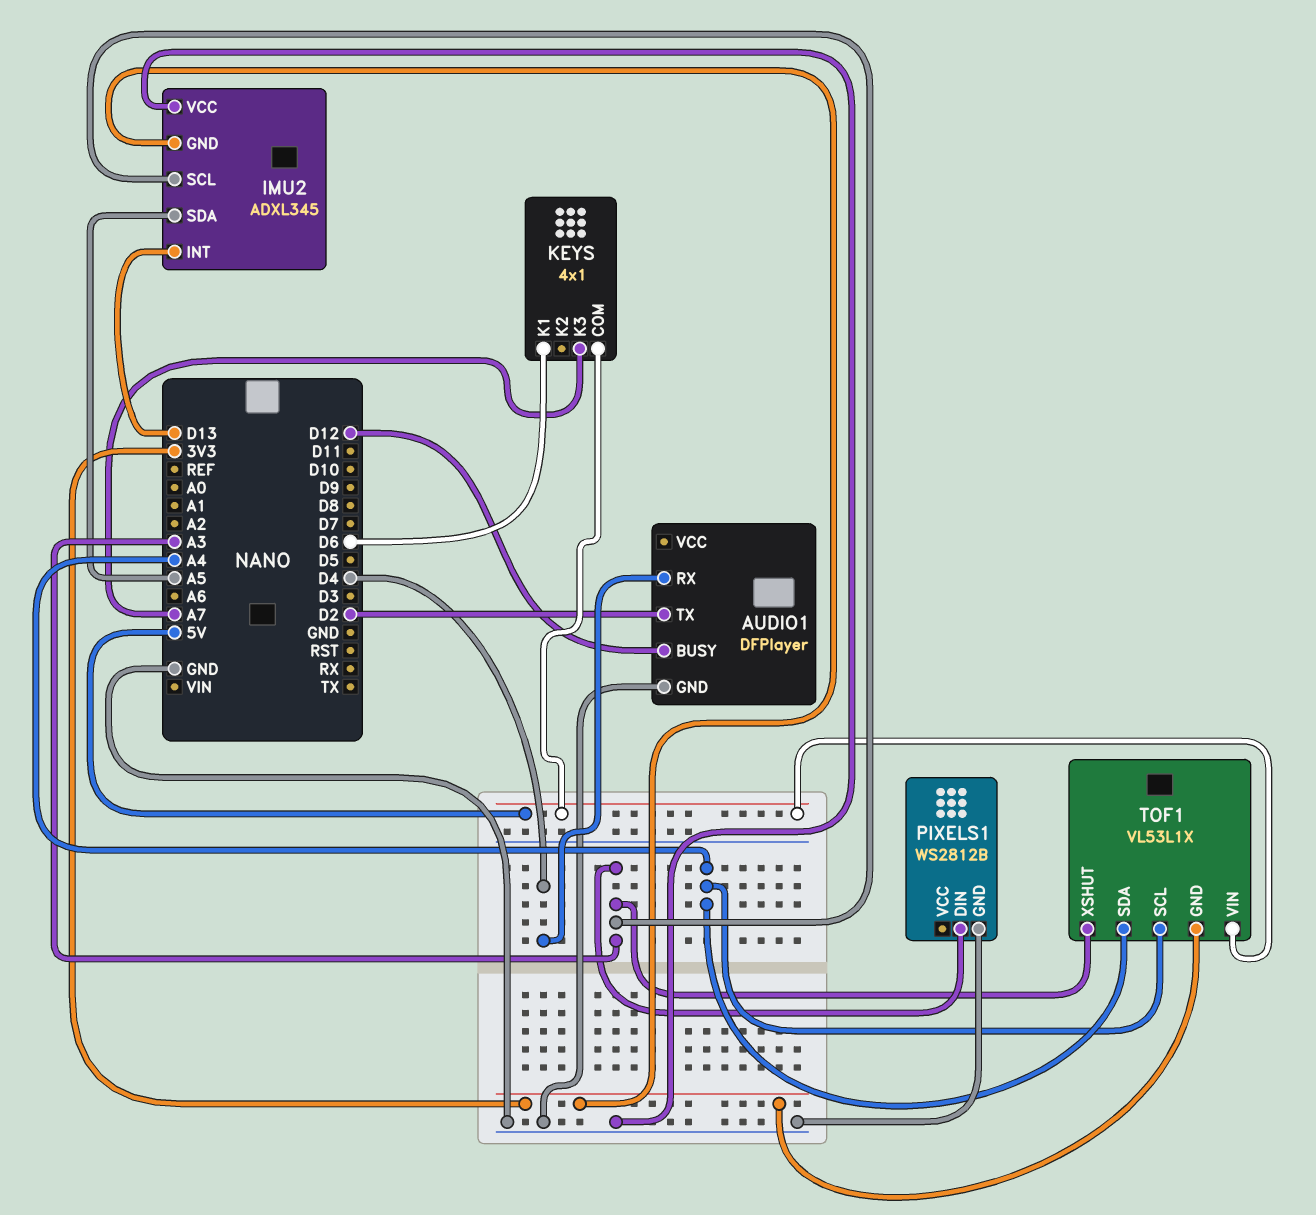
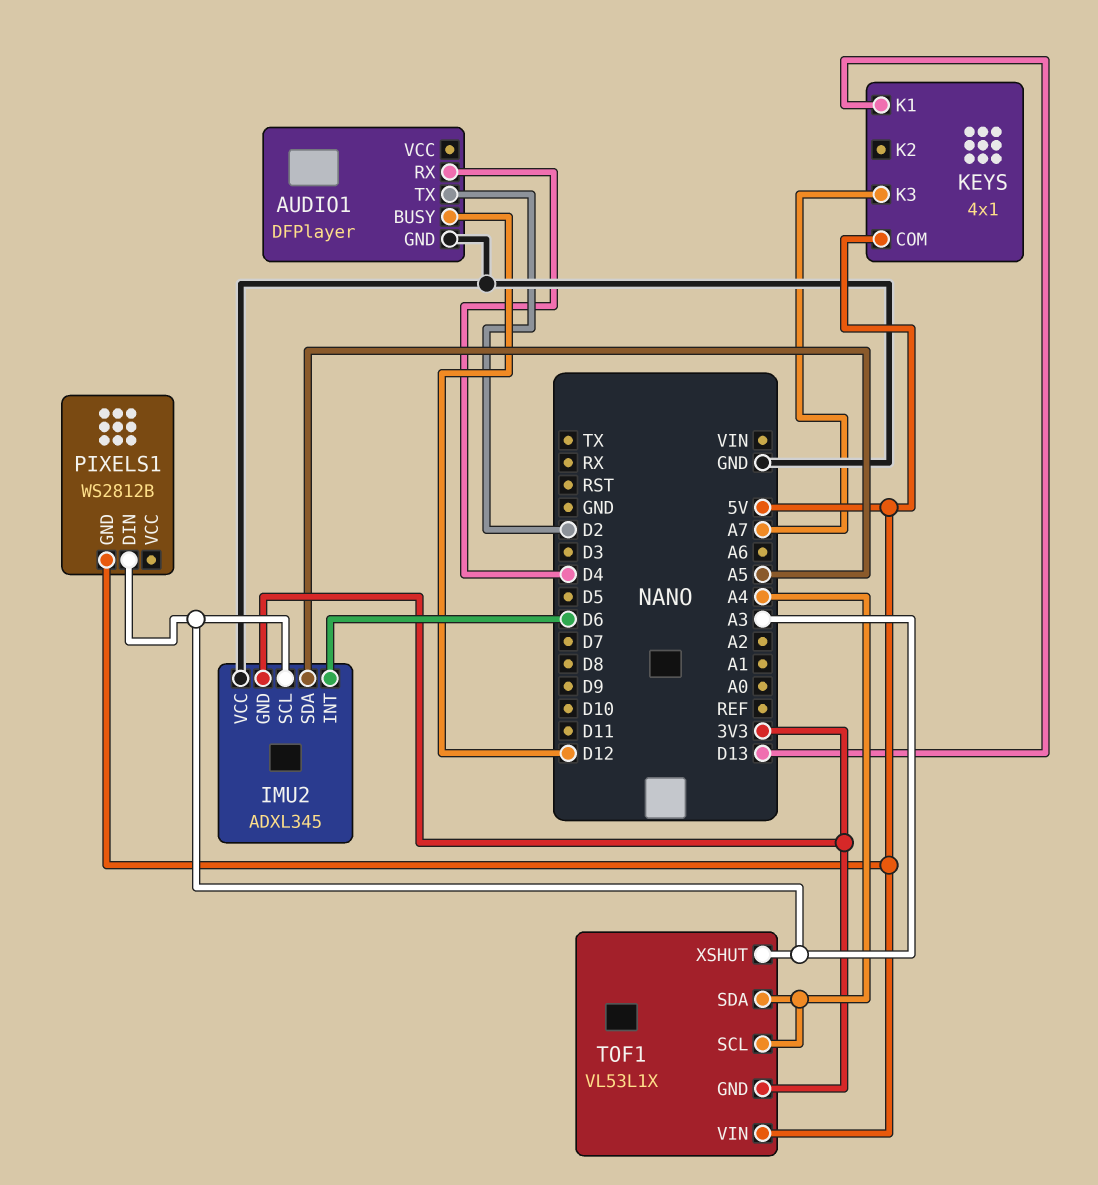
IMU2 pin INT: D13 -> D6
KEYS pin K1: D6 -> D13
PIXELS1 pin GND: GND -> 5V

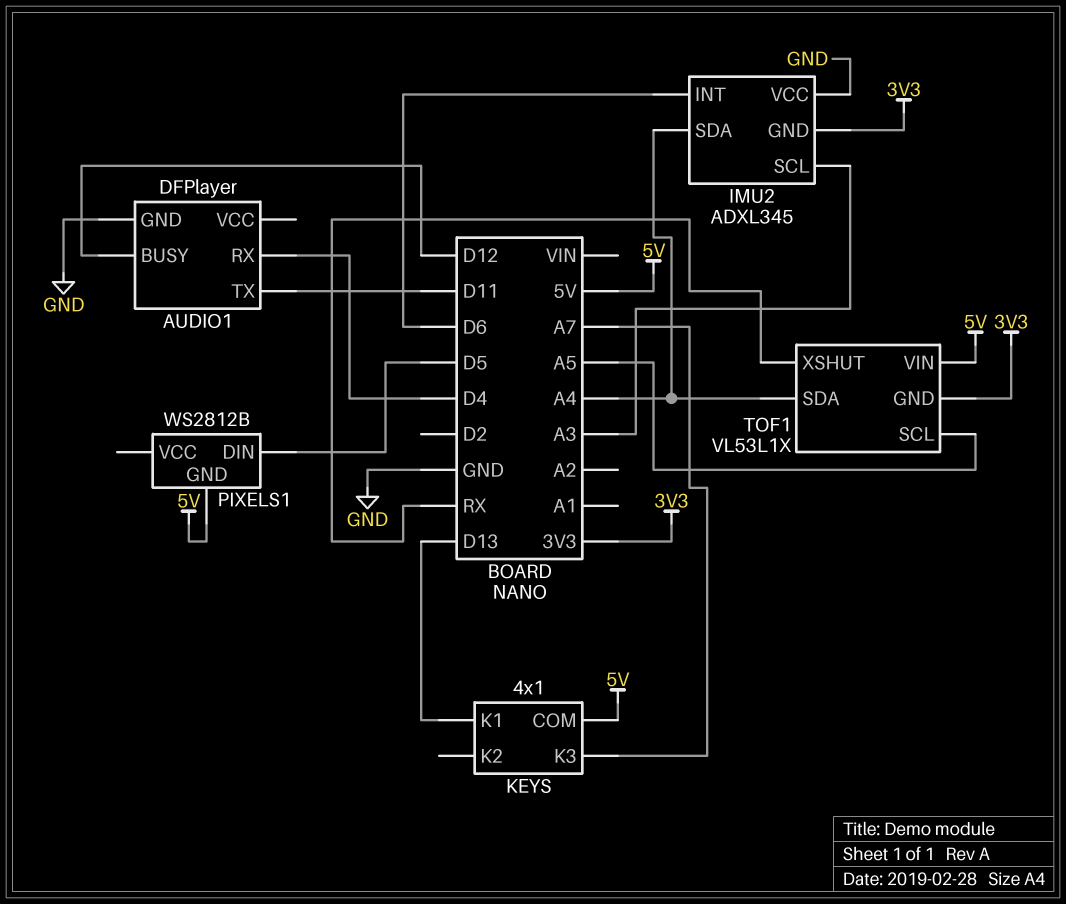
AUDIO1 pin TX: D2 -> D11
IMU2 pin SDA: A5 -> A4
PIXELS1 pin DIN: A3 -> D5
TOF1 pin SCL: A4 -> A5
TOF1 pin XSHUT: A3 -> RX

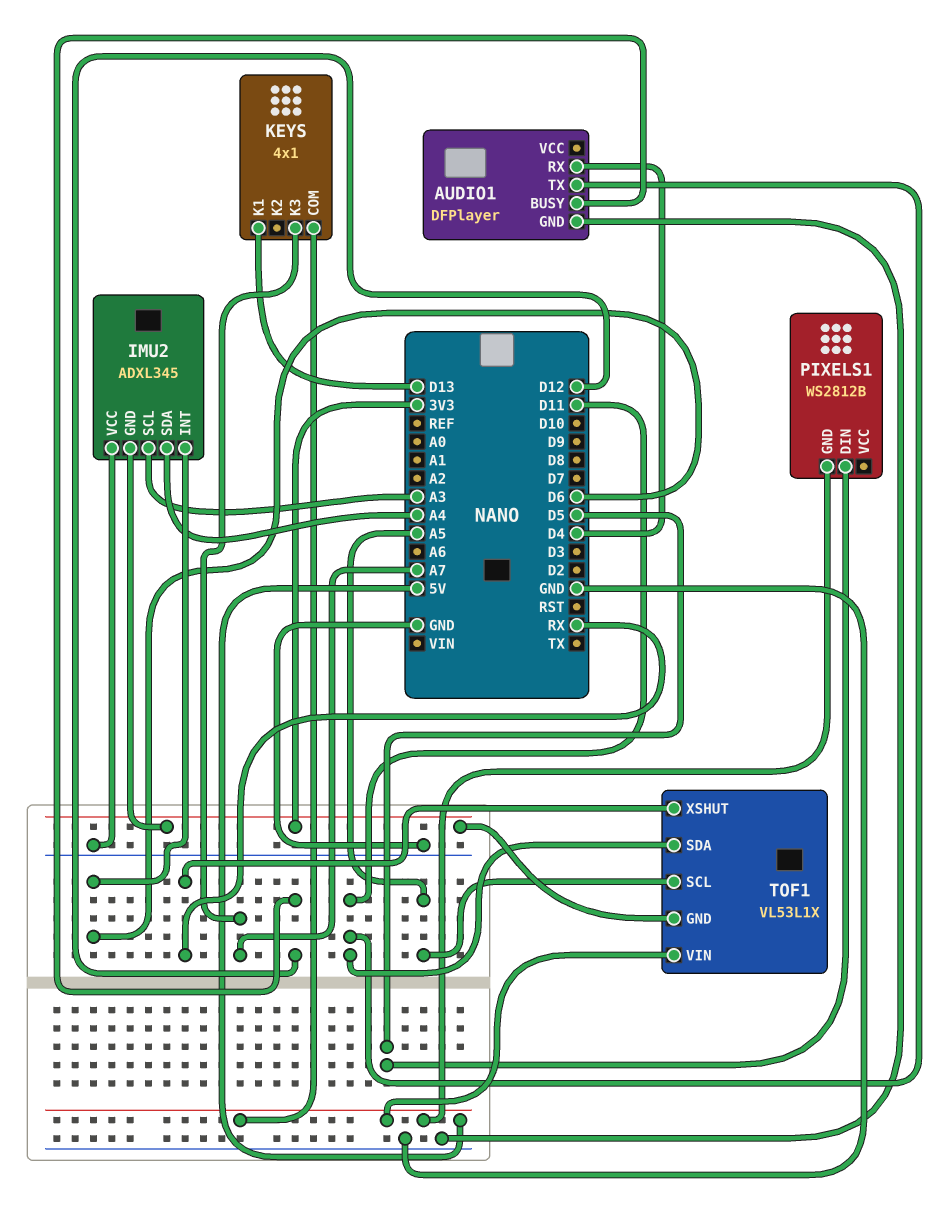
TOF1 pin SDA: A4 -> D11

